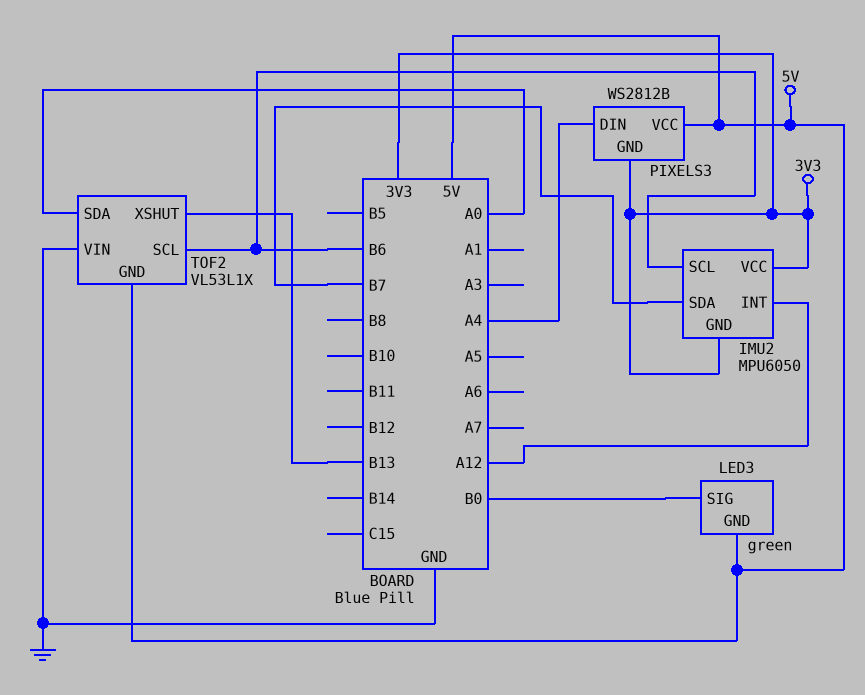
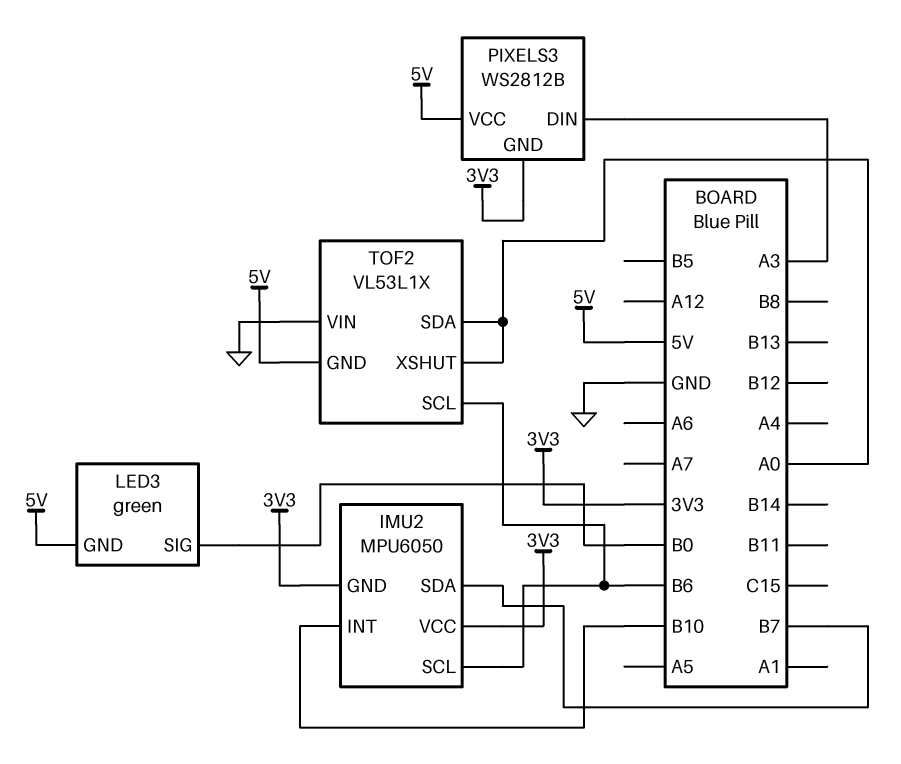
IMU2 pin INT: A12 -> B10
PIXELS3 pin DIN: A4 -> A3
TOF2 pin XSHUT: B13 -> A0

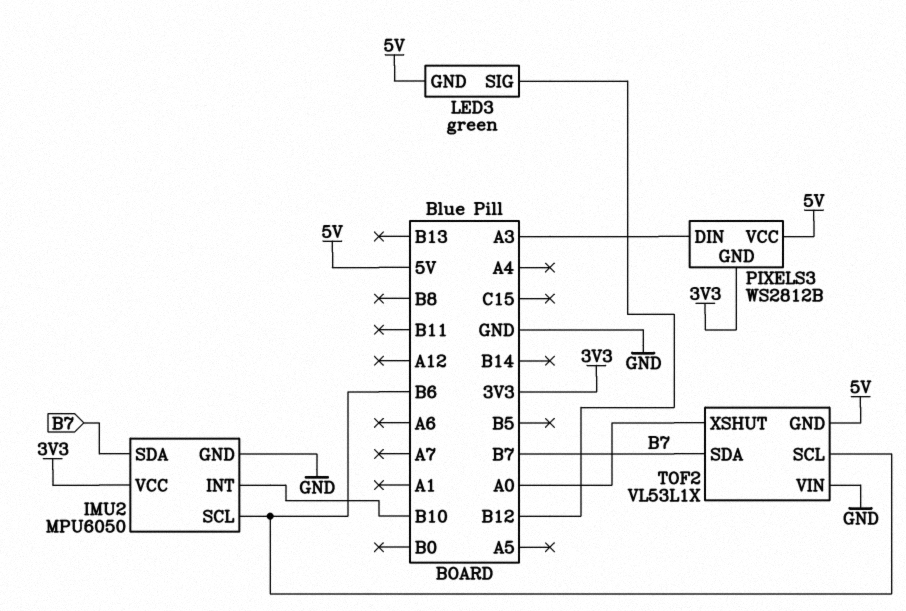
IMU2 pin GND: 3V3 -> GND
LED3 pin SIG: B0 -> B12
TOF2 pin SDA: A0 -> B7

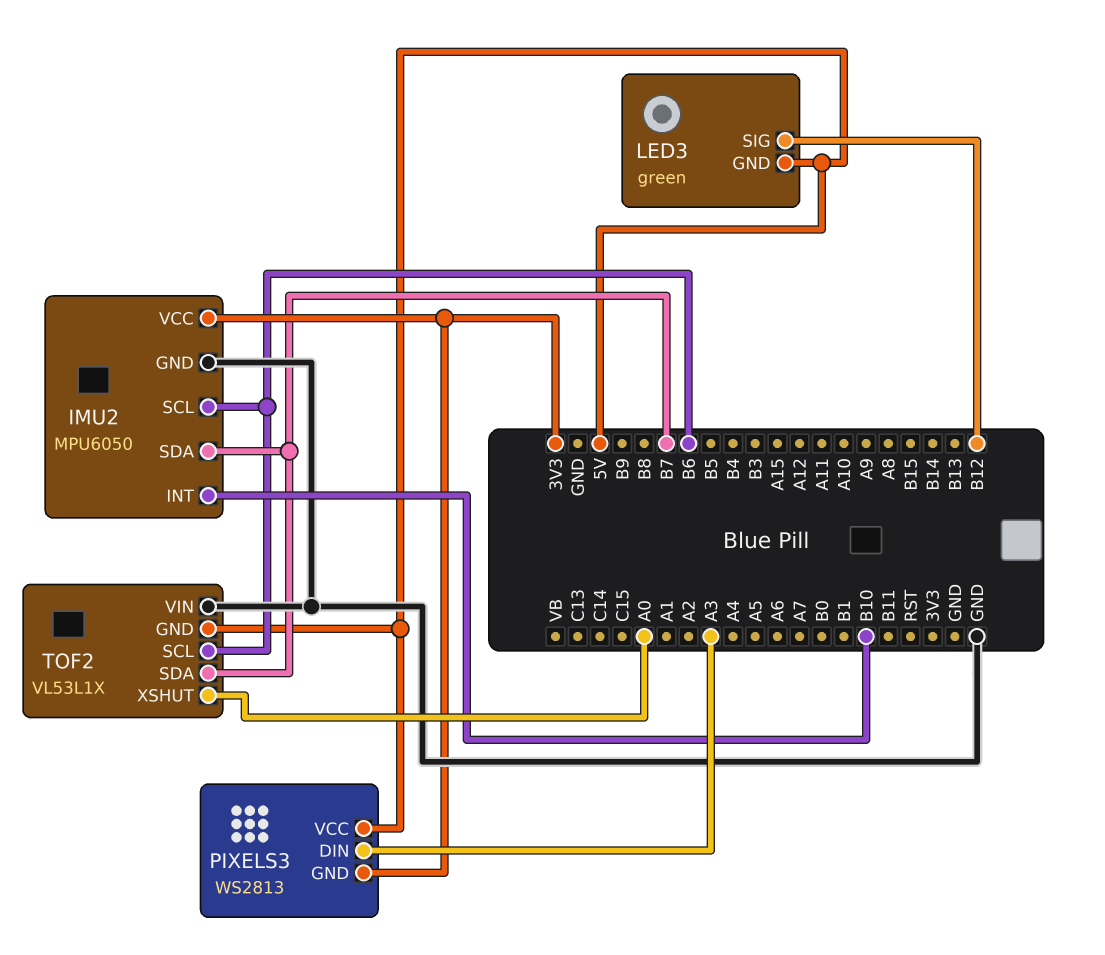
PIXELS3: WS2812B -> WS2813

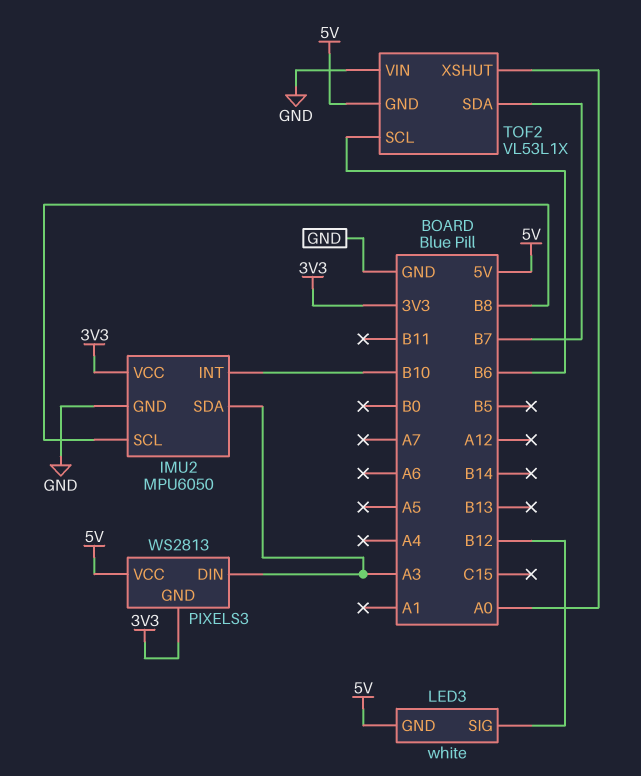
IMU2 pin SCL: B6 -> B8
IMU2 pin SDA: B7 -> A3
LED3: green -> white

